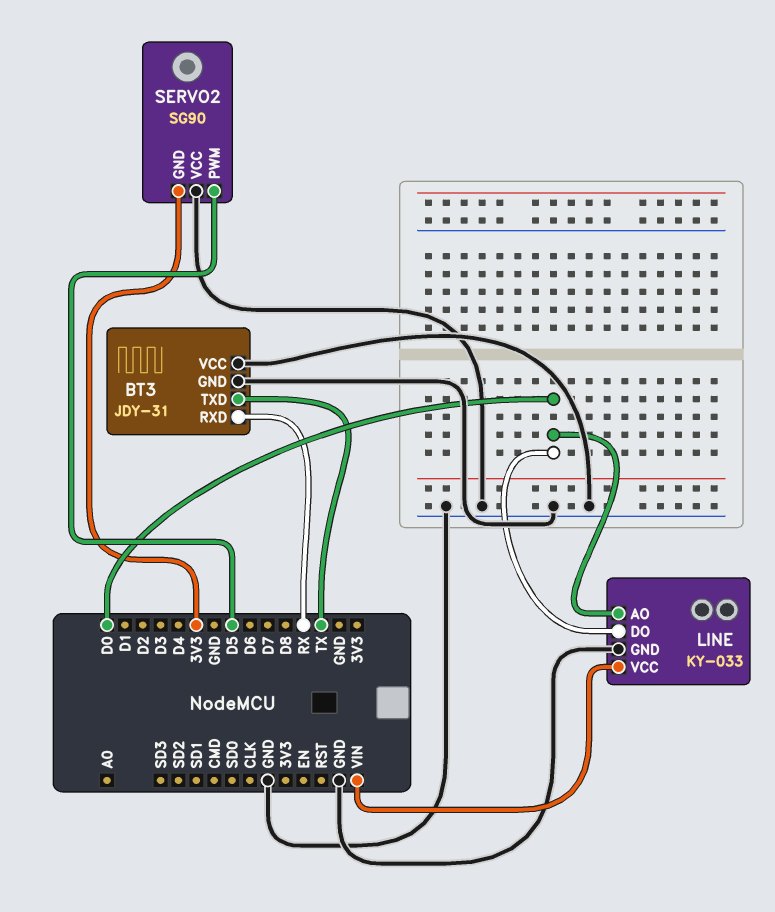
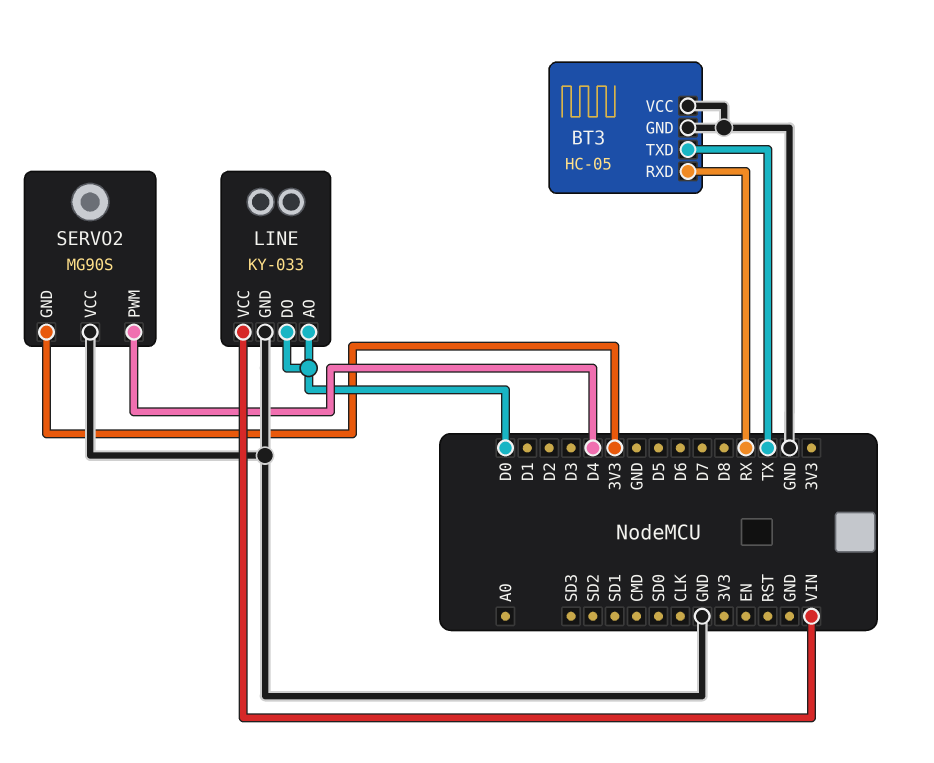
BT3: JDY-31 -> HC-05
SERVO2: SG90 -> MG90S
SERVO2 pin PWM: D5 -> D4

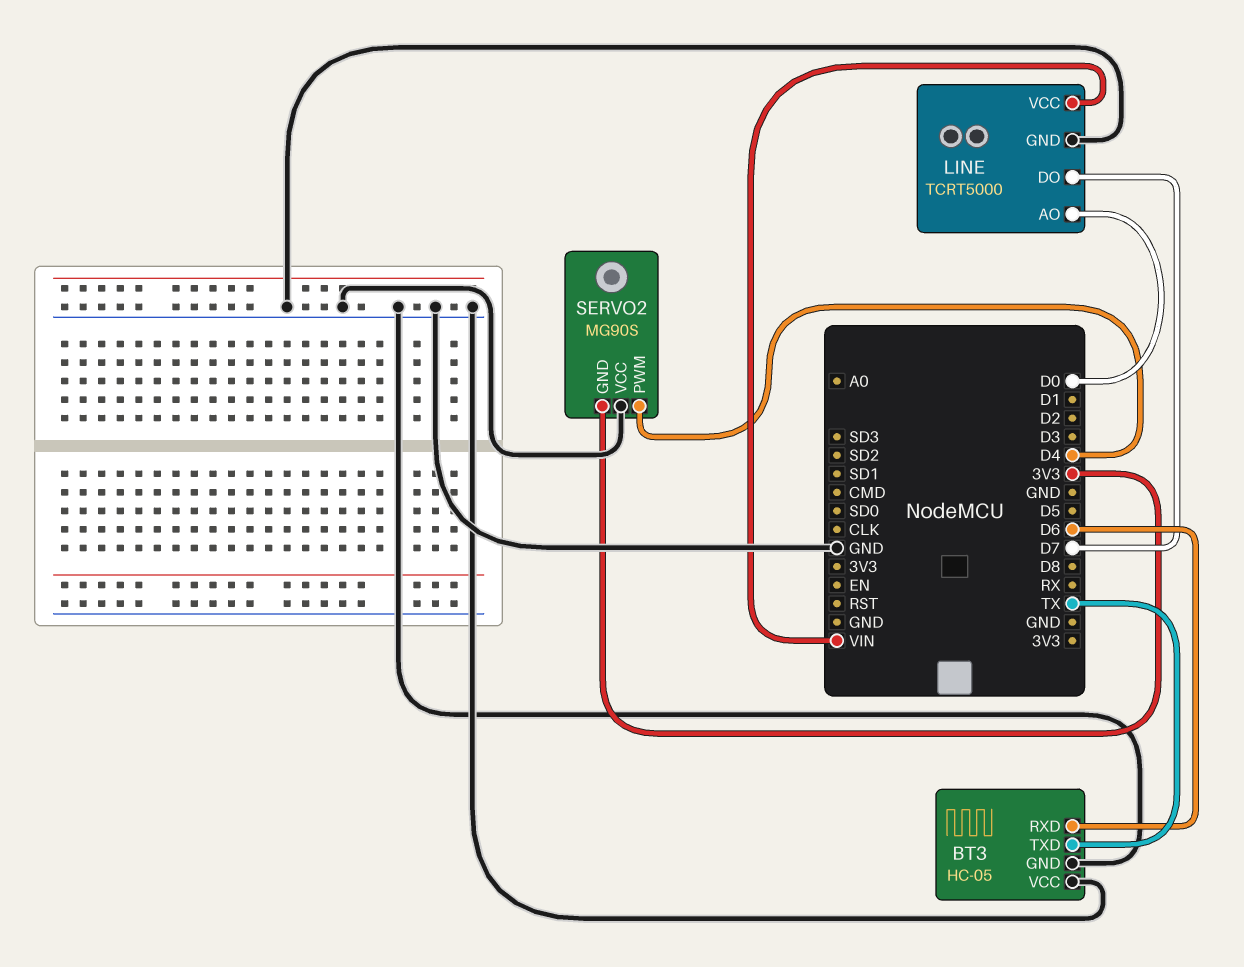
BT3 pin RXD: RX -> D6
LINE: KY-033 -> TCRT5000
LINE pin DO: D0 -> D7

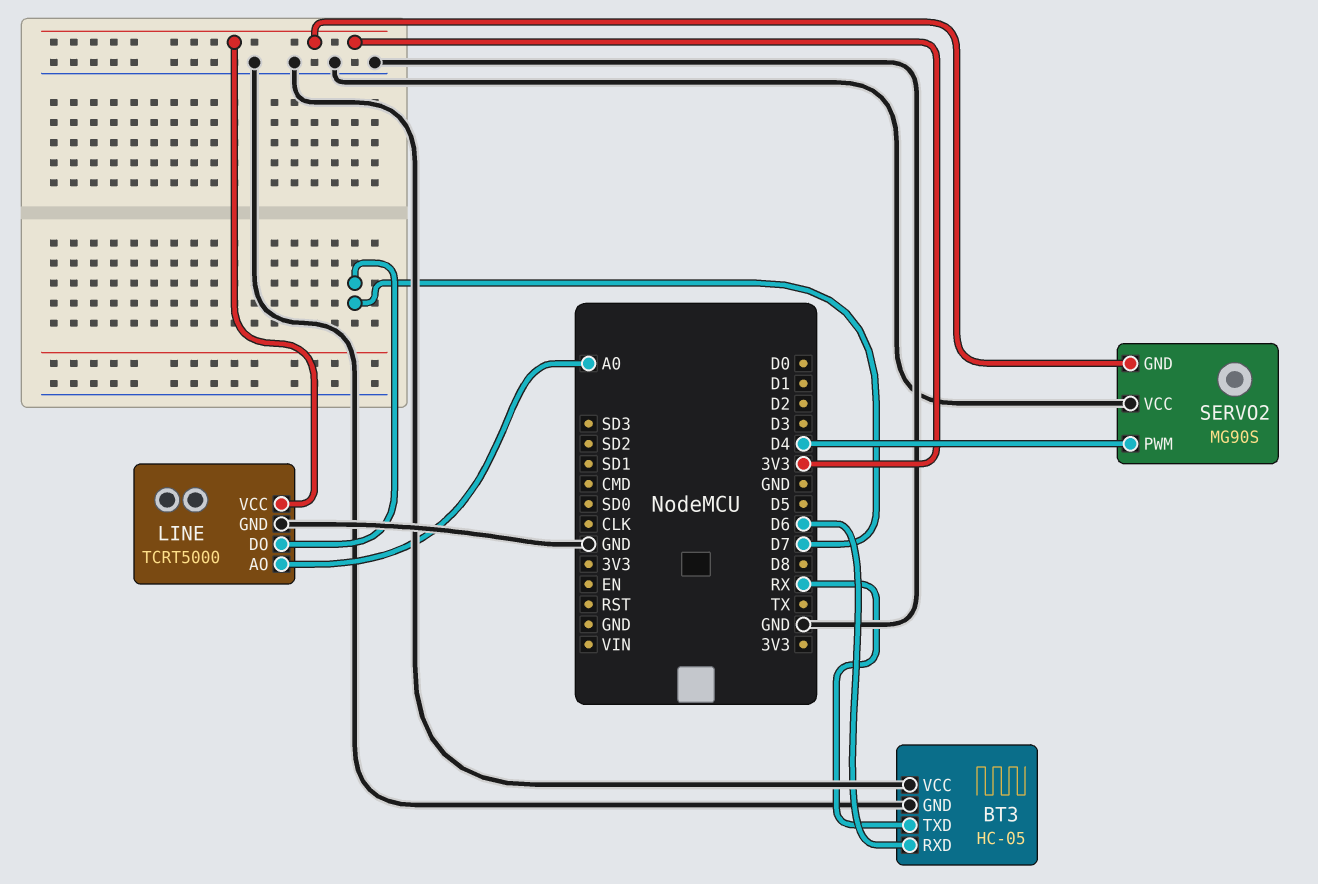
BT3 pin TXD: TX -> RX
LINE pin AO: D0 -> A0
LINE pin VCC: VIN -> 3V3

